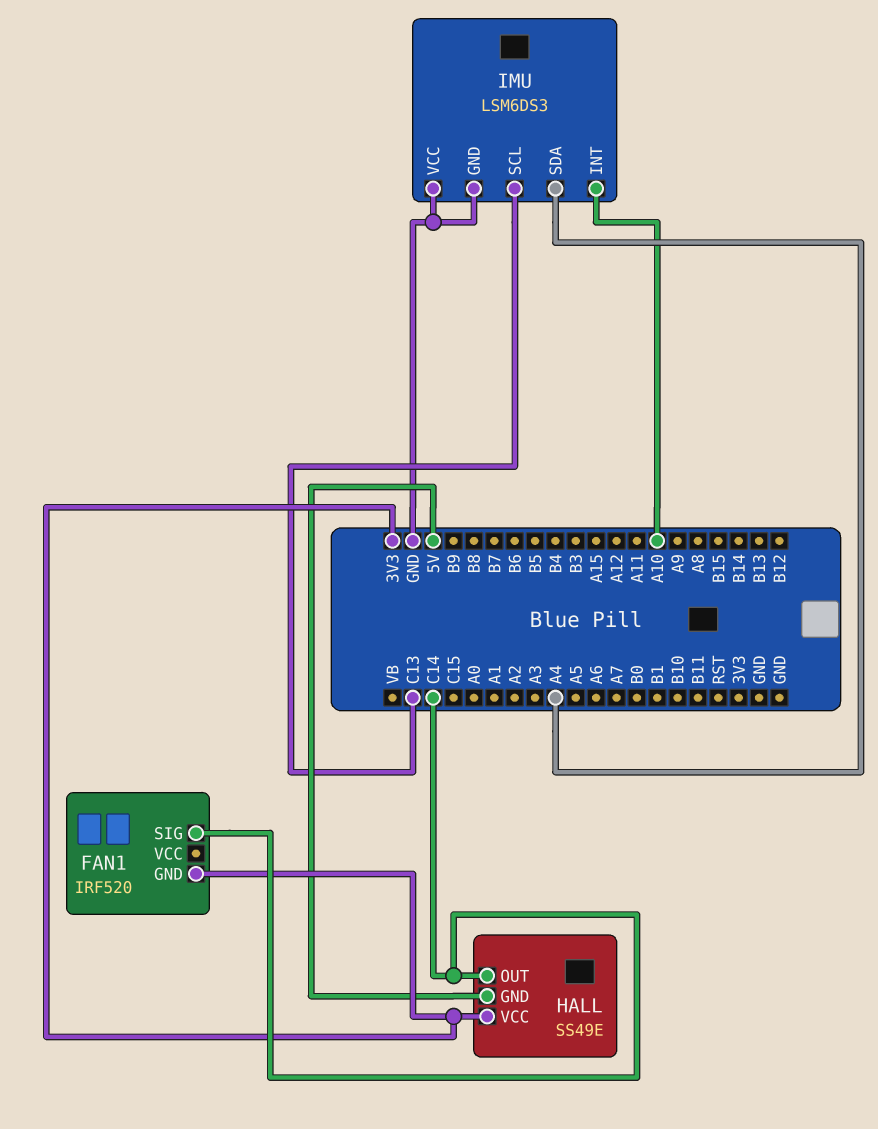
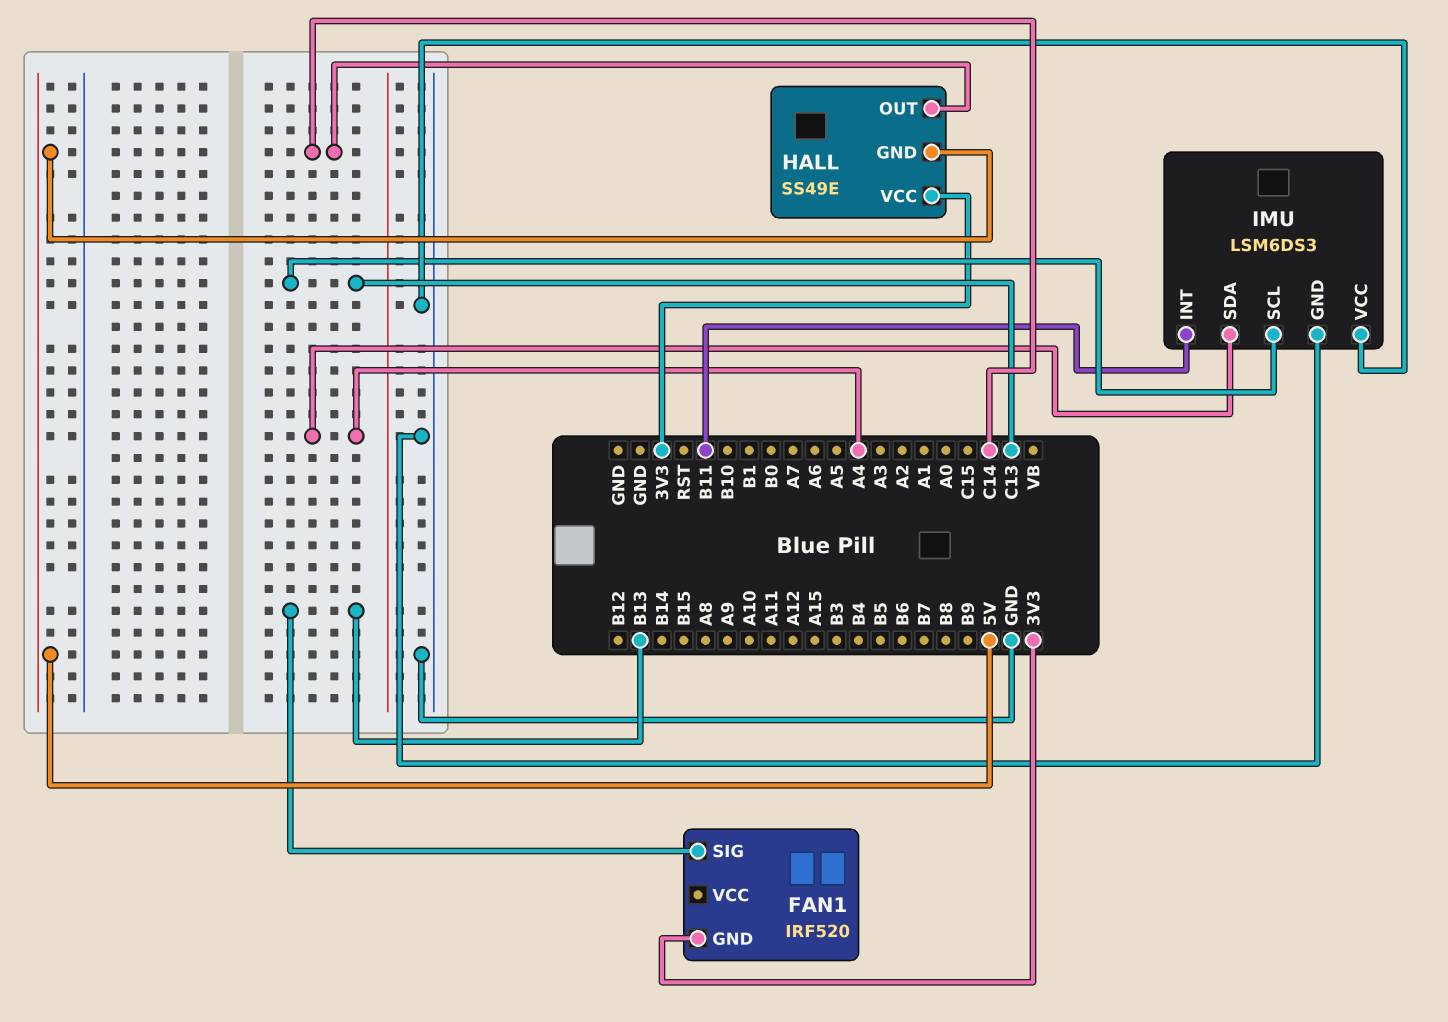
FAN1 pin SIG: C14 -> B13
IMU pin INT: A10 -> B11

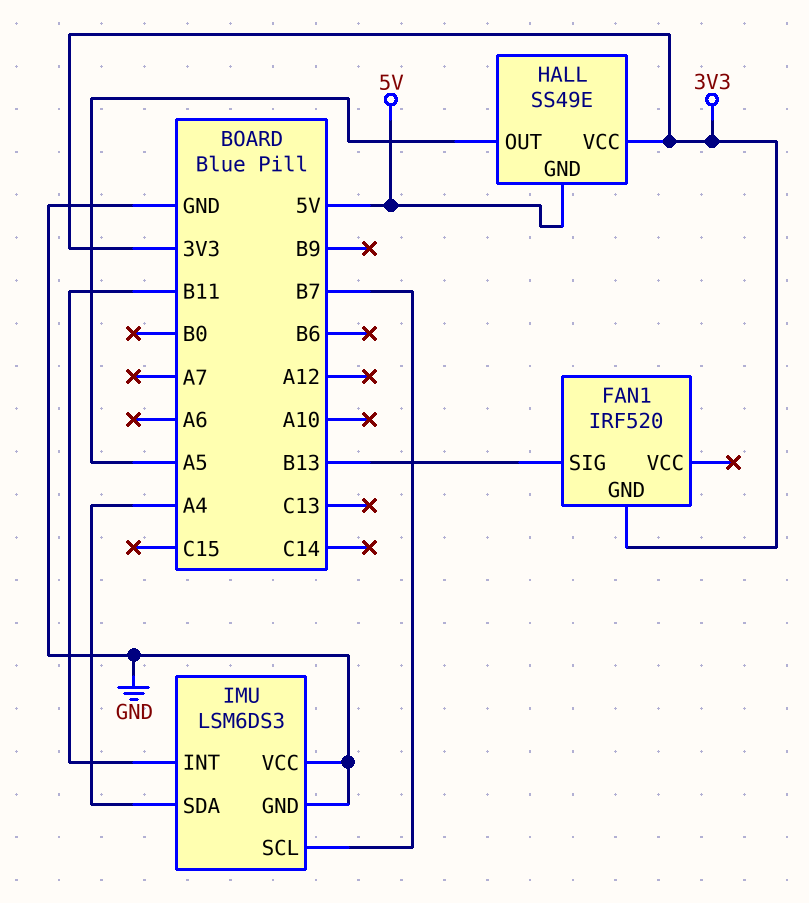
HALL pin OUT: C14 -> A5
IMU pin SCL: C13 -> B7

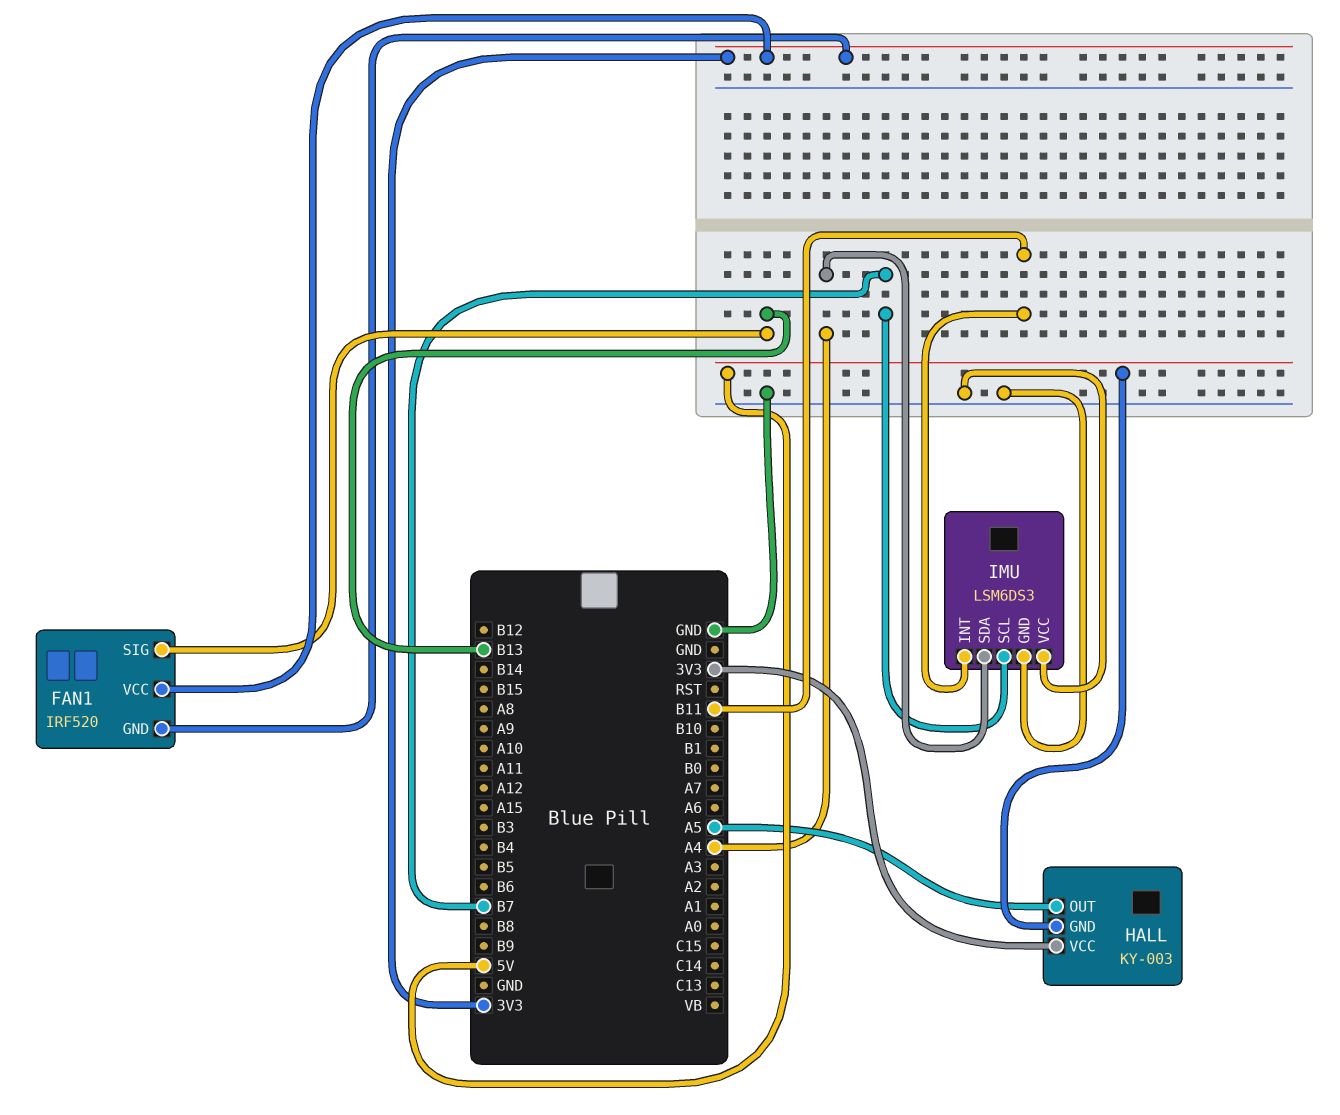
FAN1 pin VCC: none -> 3V3
HALL: SS49E -> KY-003

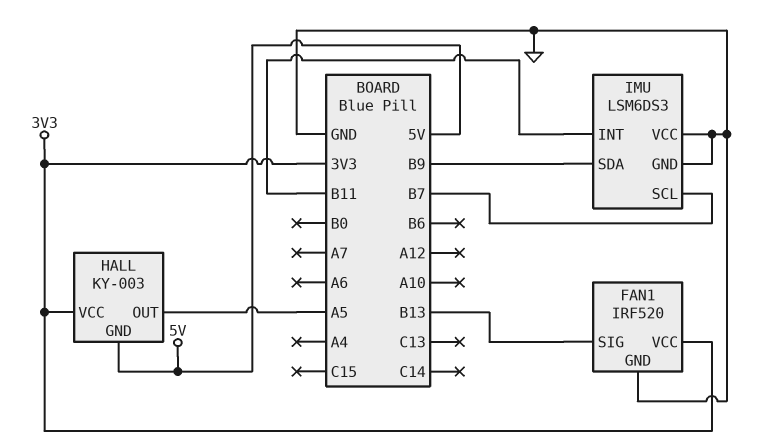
FAN1 pin GND: 3V3 -> GND
IMU pin SDA: A4 -> B9

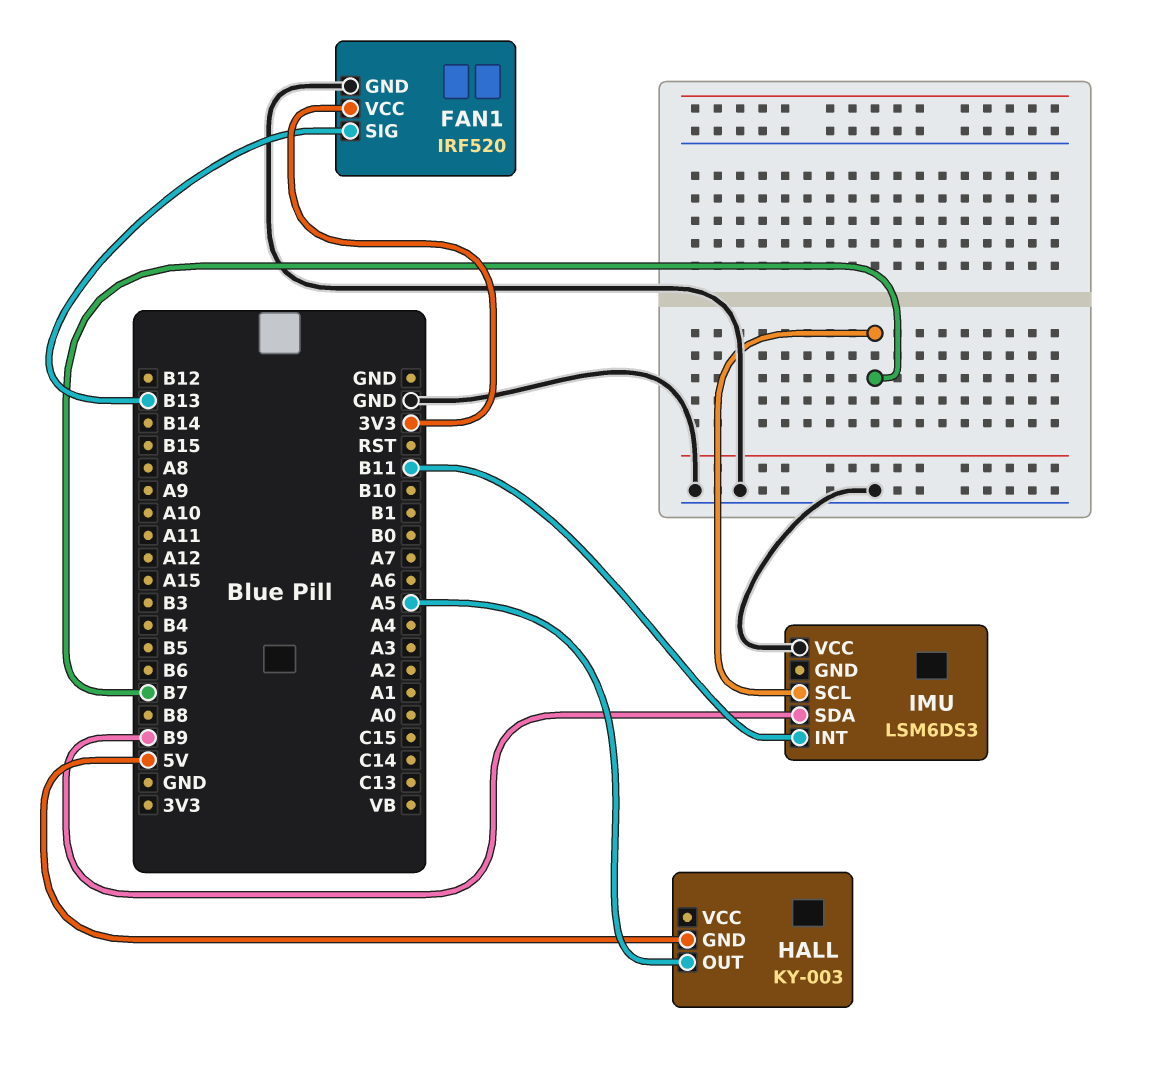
HALL pin VCC: 3V3 -> none
IMU pin GND: GND -> none

